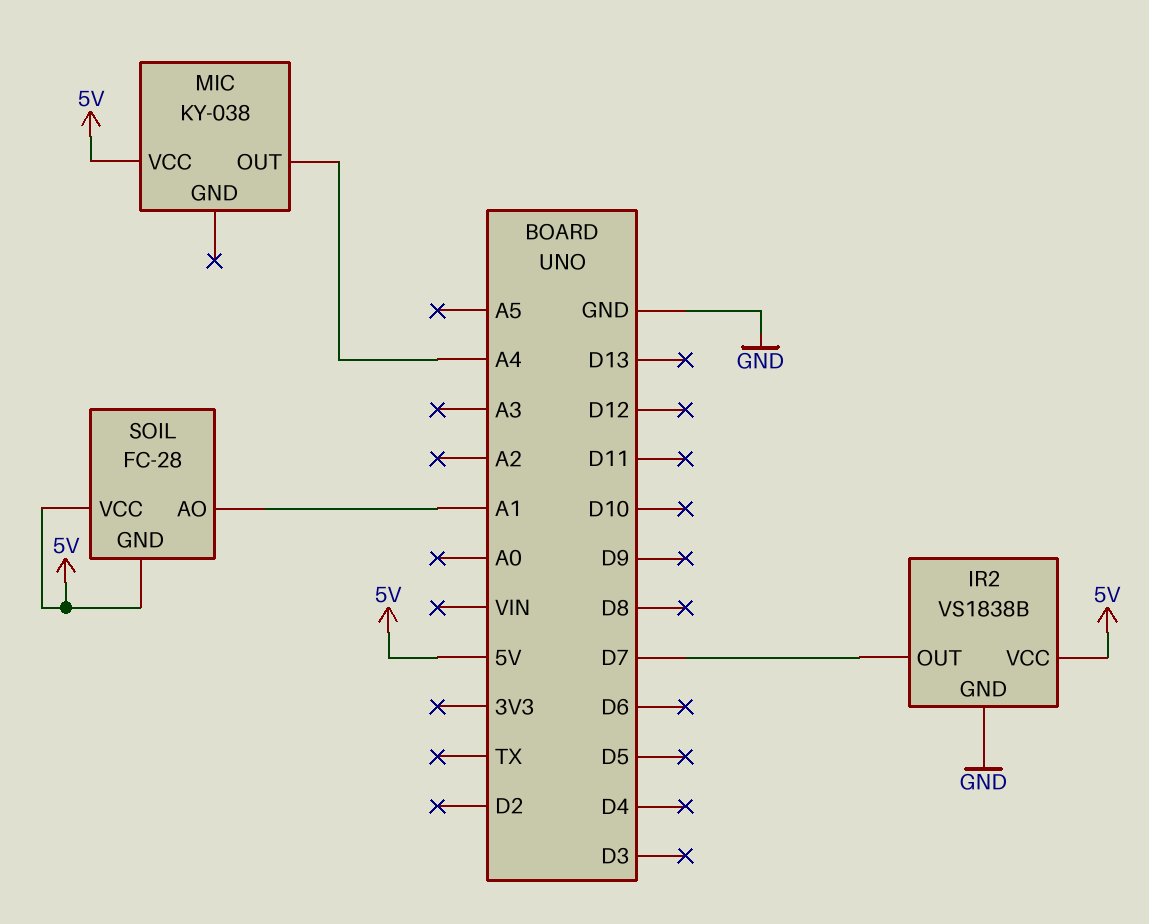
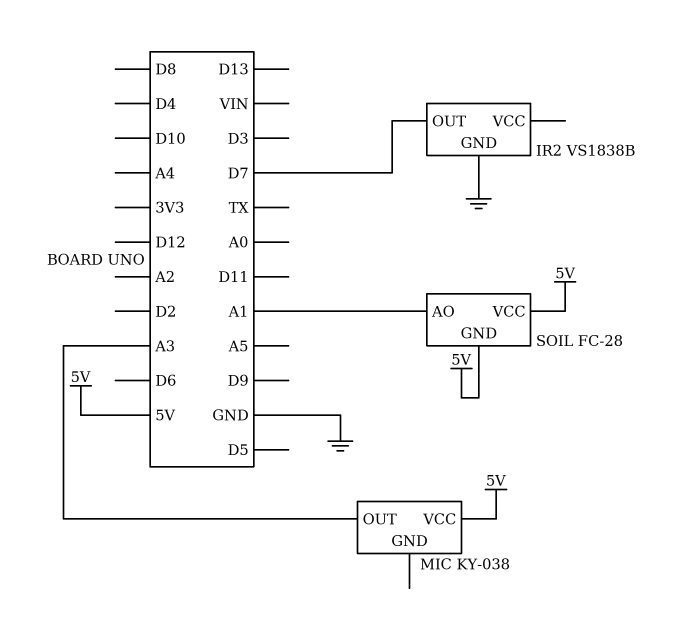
IR2 pin VCC: 5V -> none
MIC pin OUT: A4 -> A3

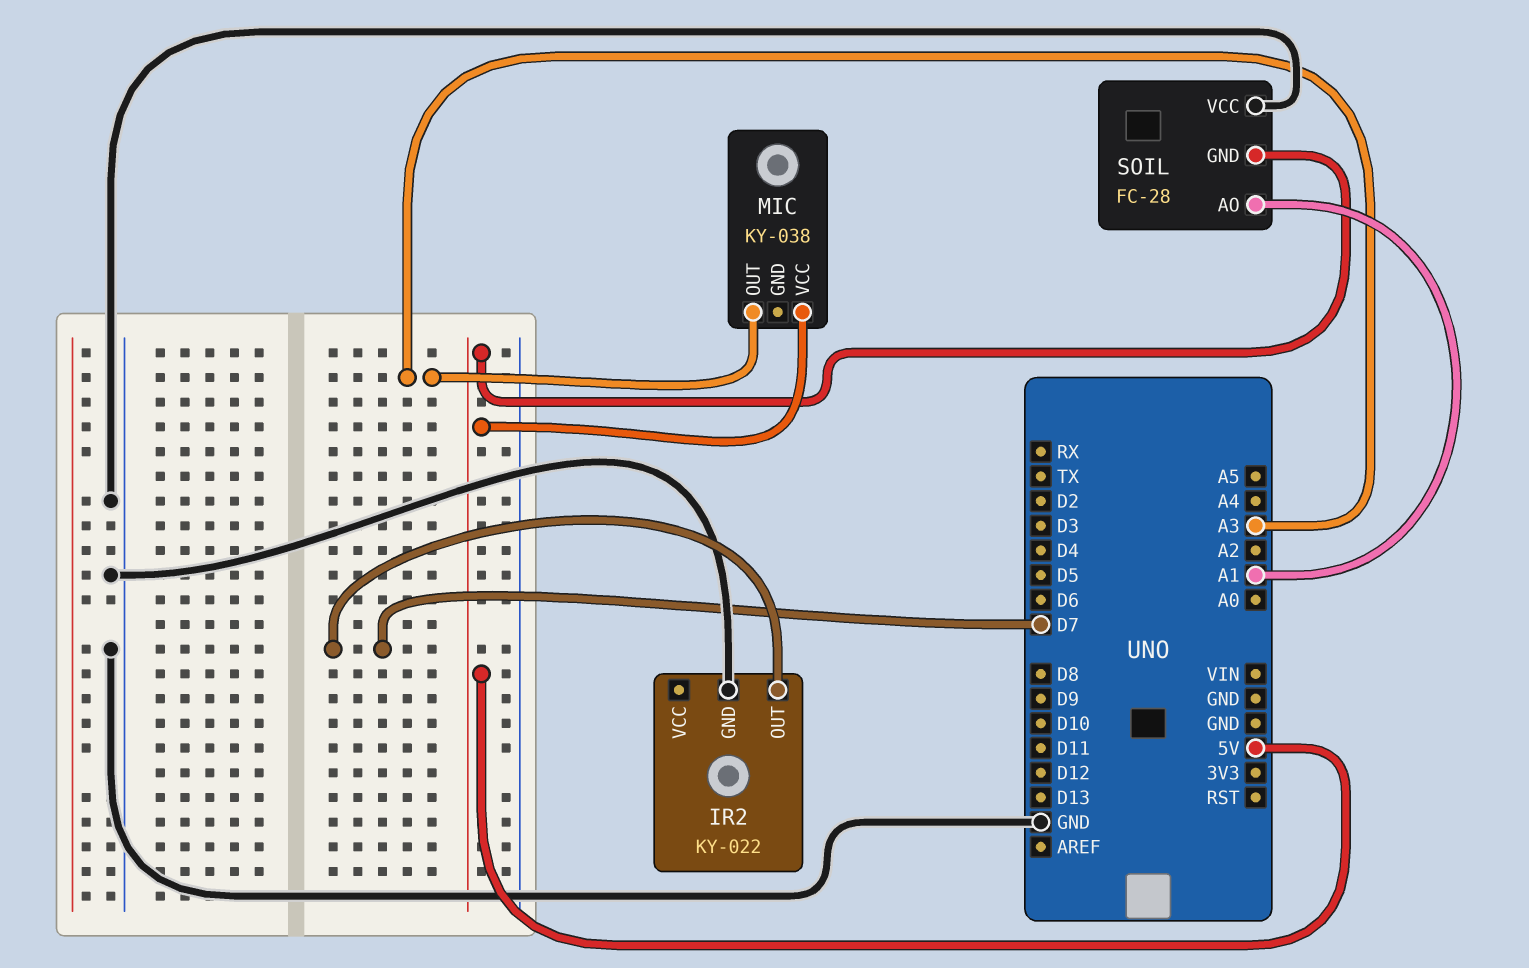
IR2: VS1838B -> KY-022
SOIL pin VCC: 5V -> GND

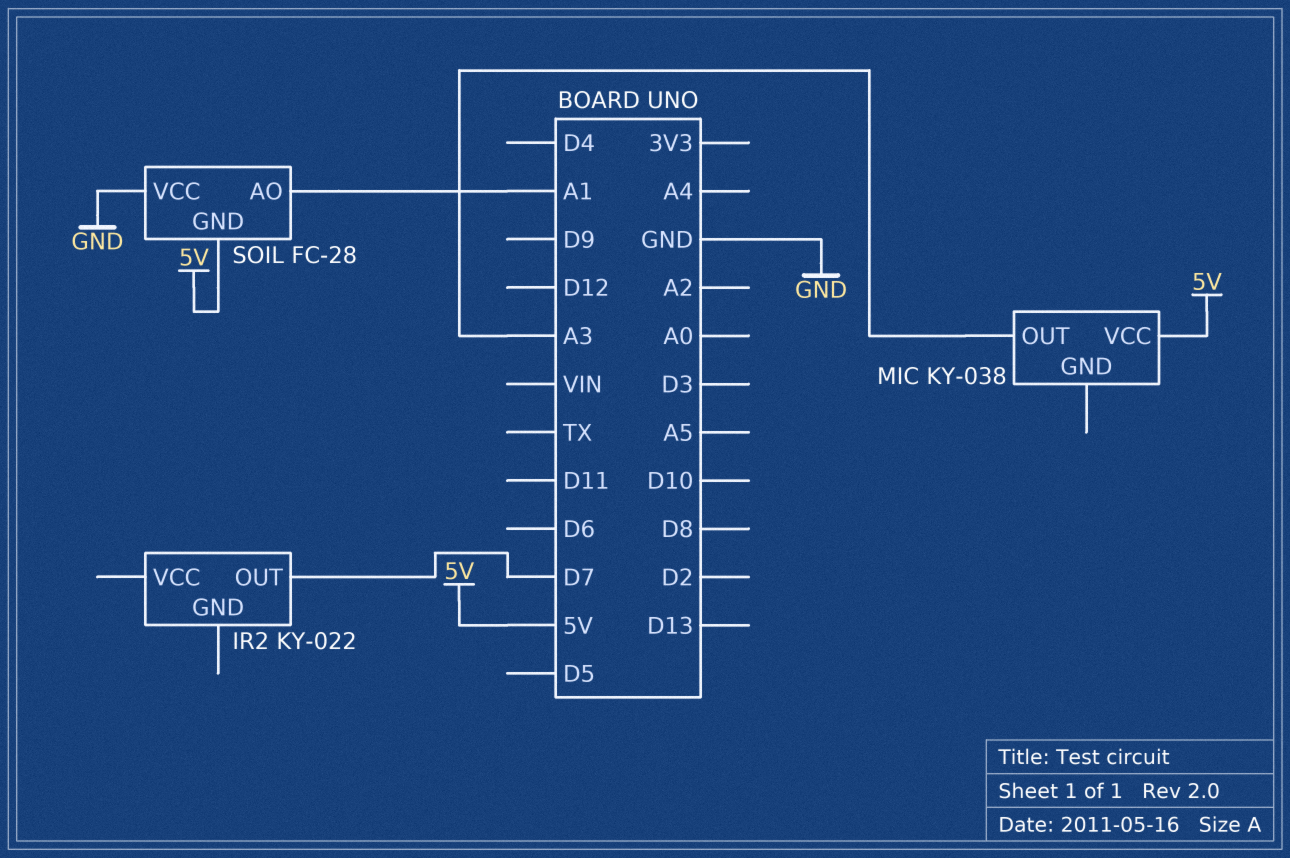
IR2 pin GND: GND -> none

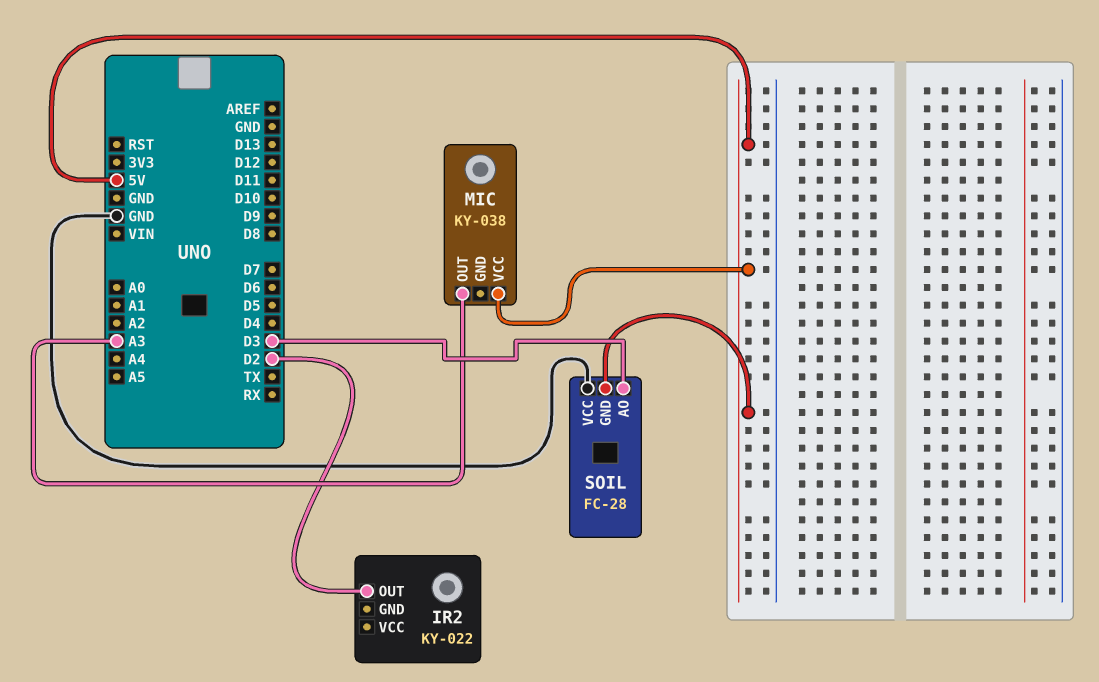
IR2 pin OUT: D7 -> D2
SOIL pin AO: A1 -> D3

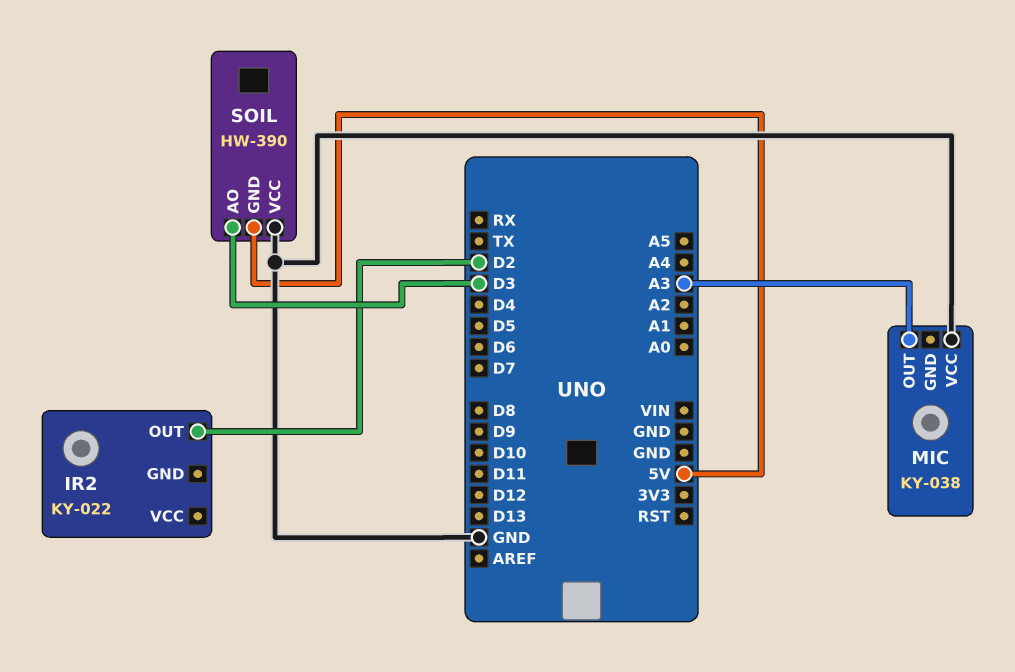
MIC pin VCC: 5V -> GND
SOIL: FC-28 -> HW-390

